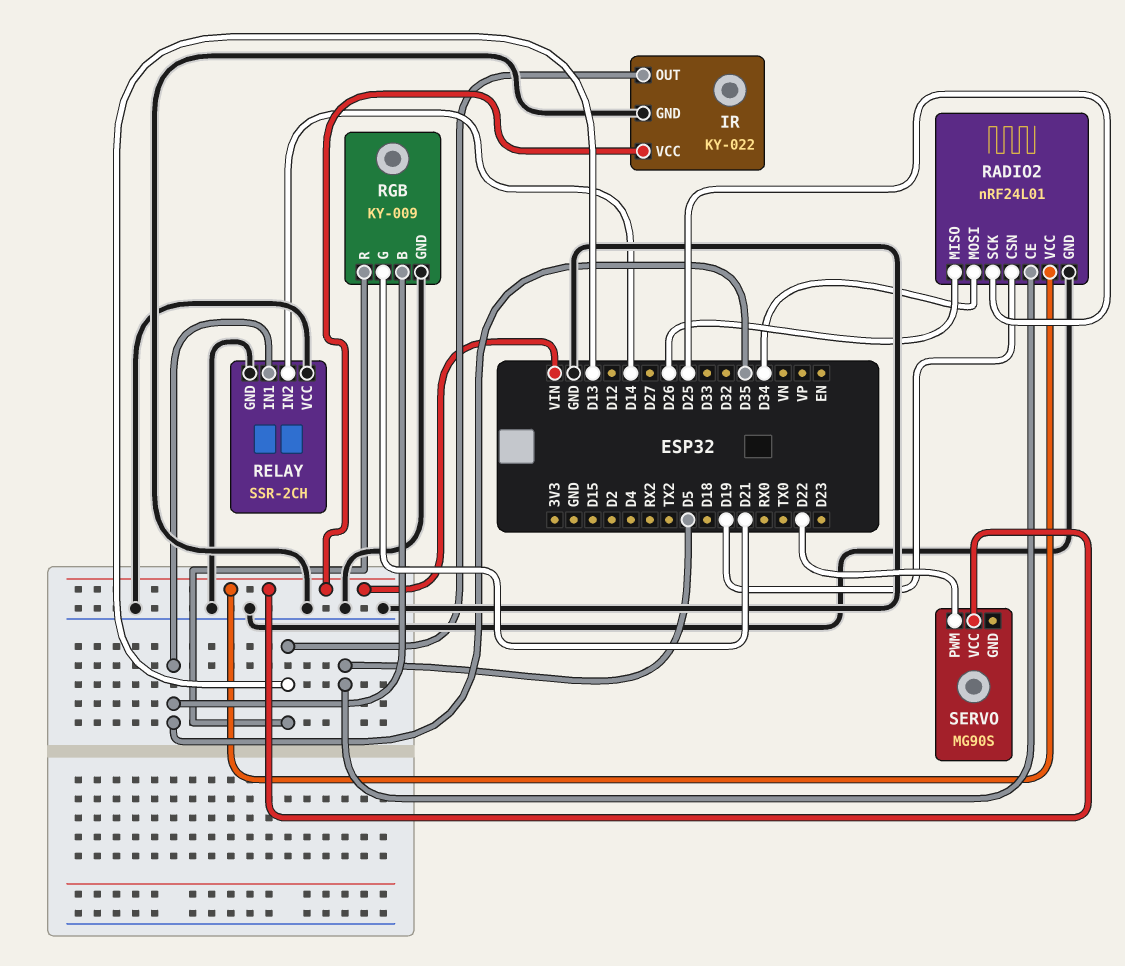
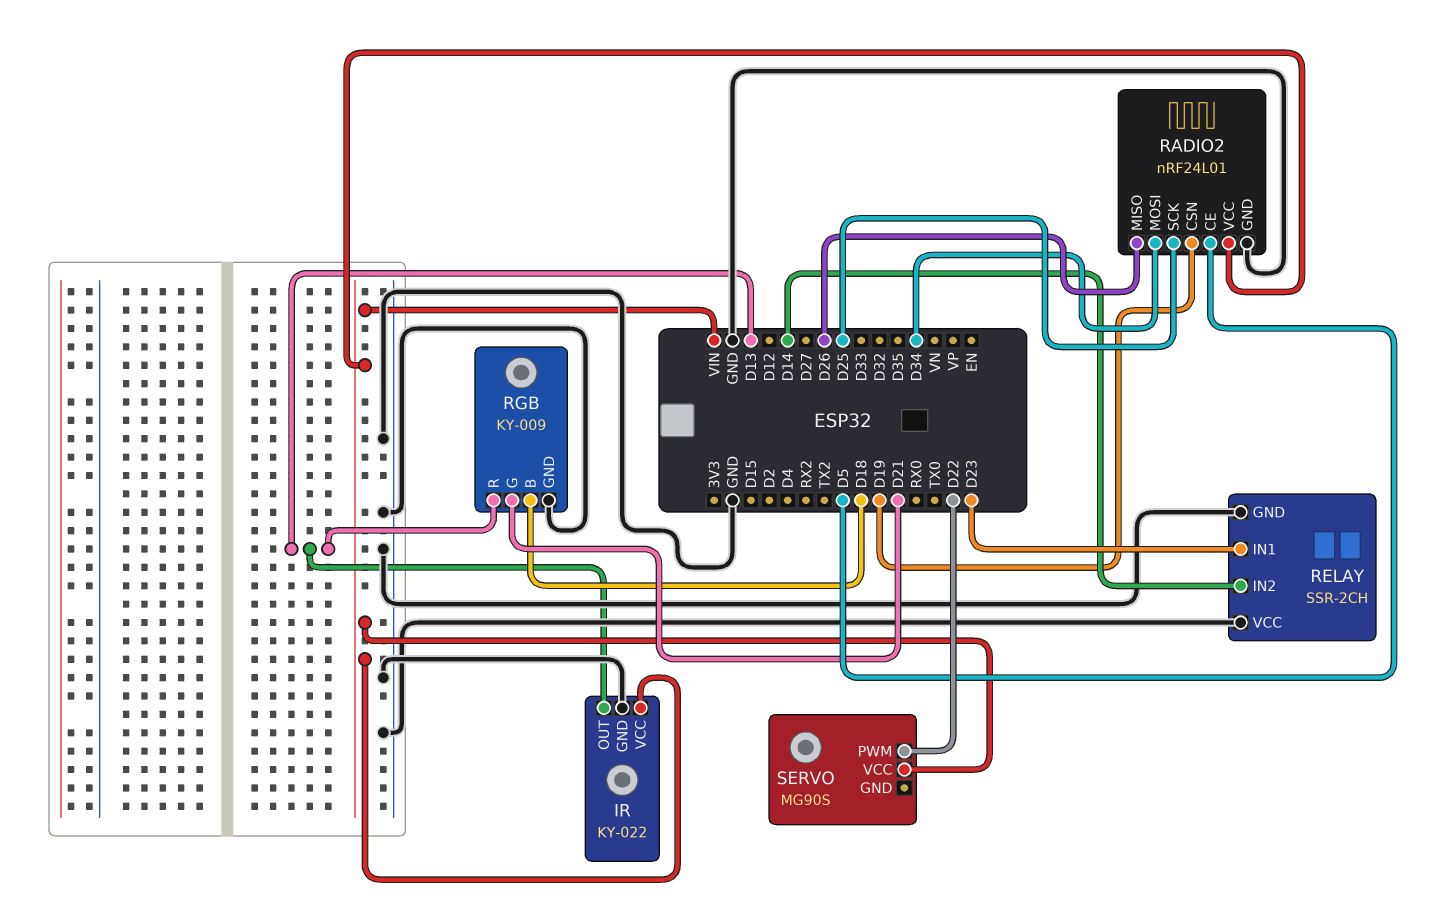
RELAY pin IN1: D35 -> D23
RGB pin B: D35 -> D18

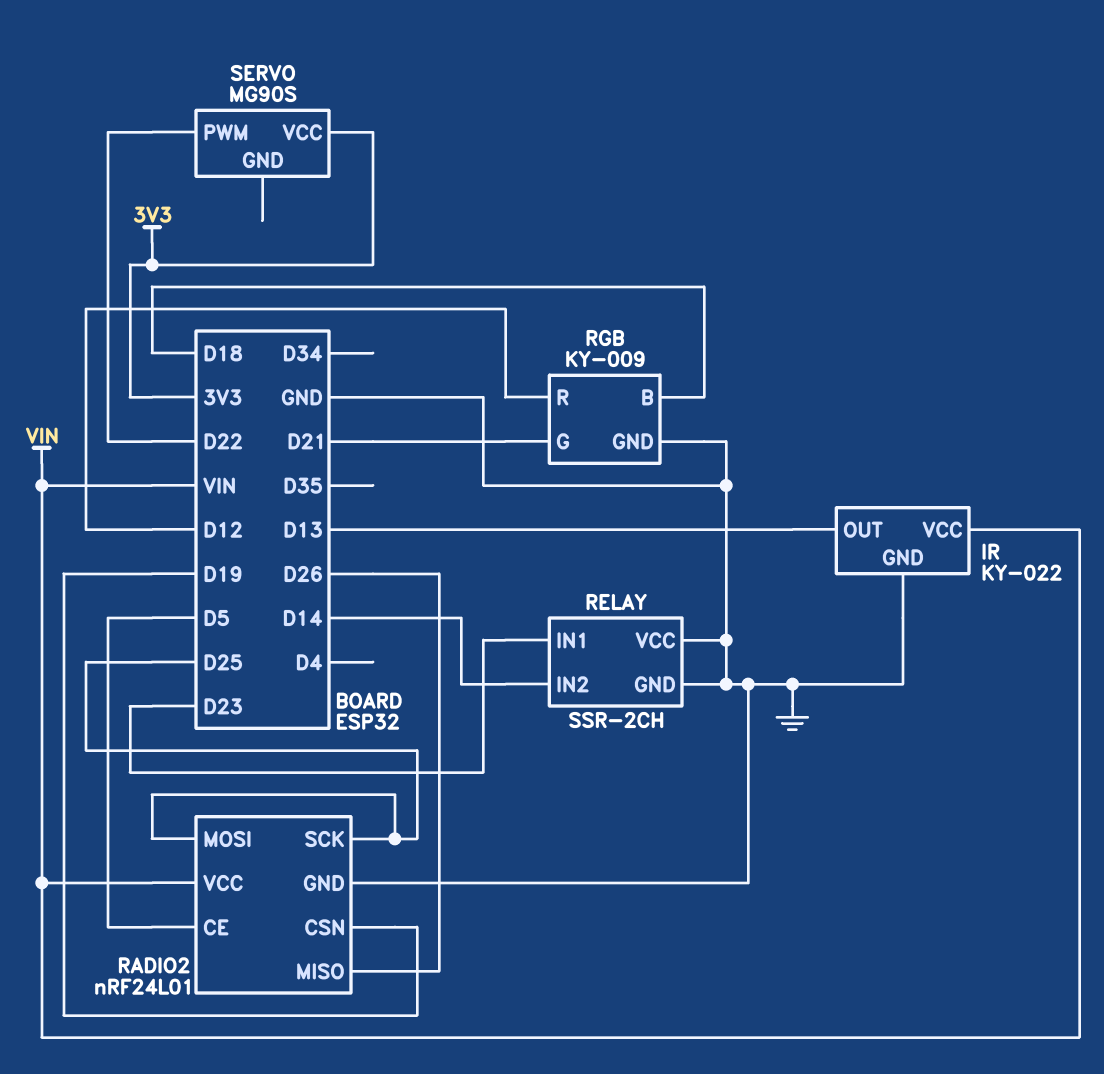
RADIO2 pin MOSI: D34 -> D25
RGB pin R: D13 -> D12
SERVO pin VCC: VIN -> 3V3

